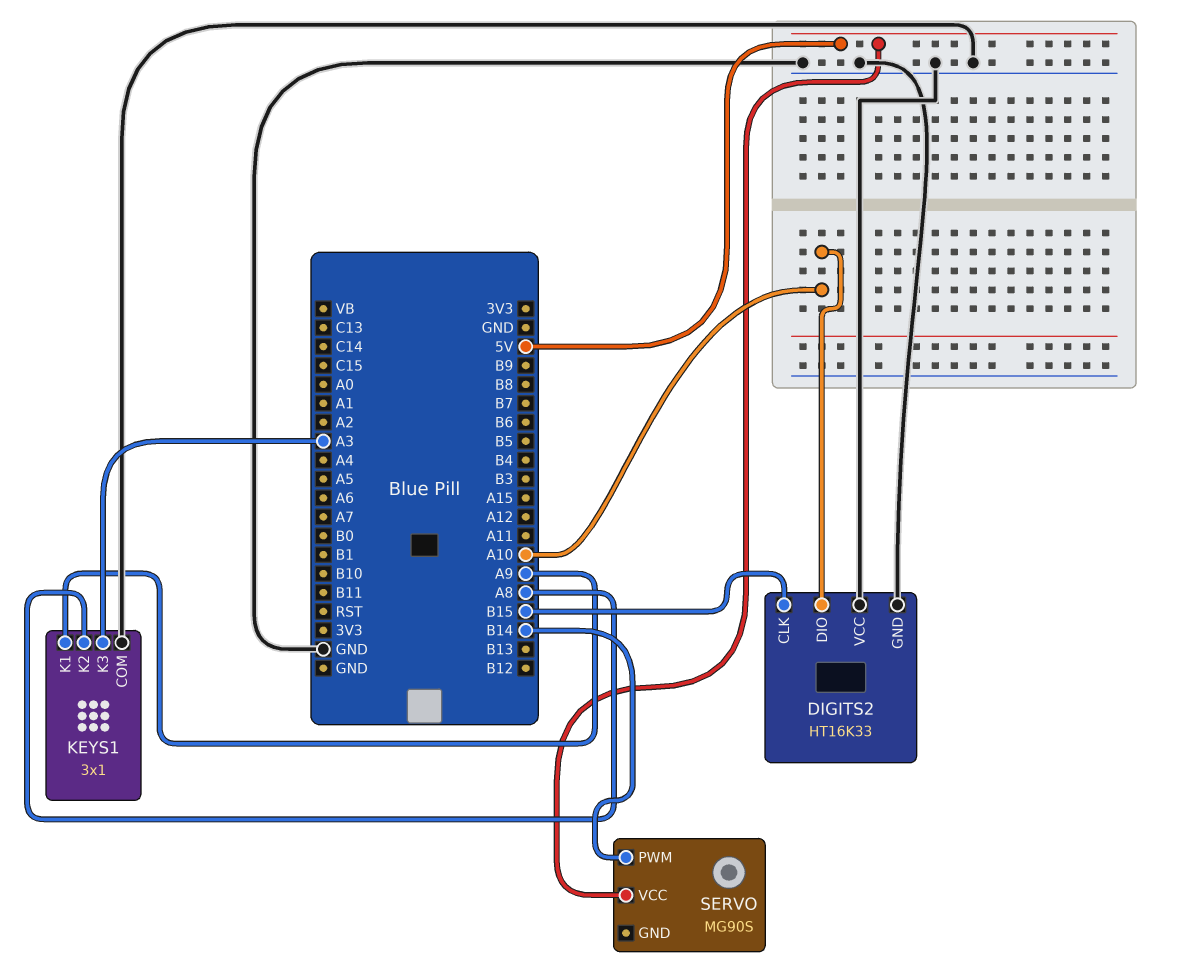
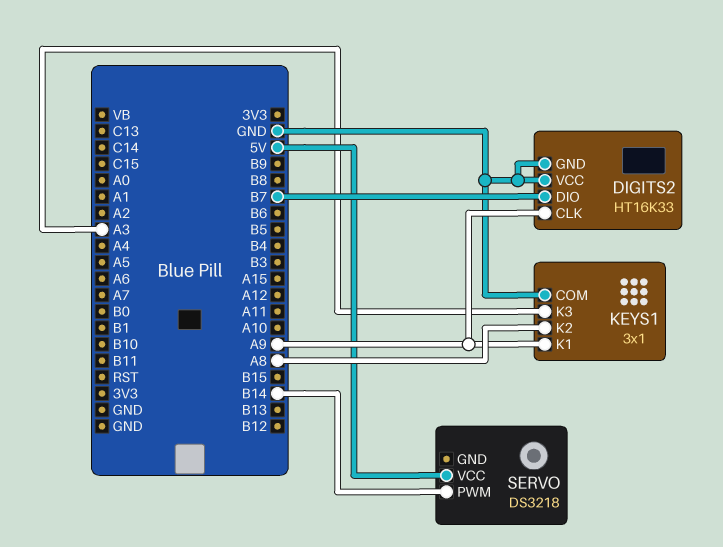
DIGITS2 pin CLK: B15 -> A9
DIGITS2 pin DIO: A10 -> B7
SERVO: MG90S -> DS3218

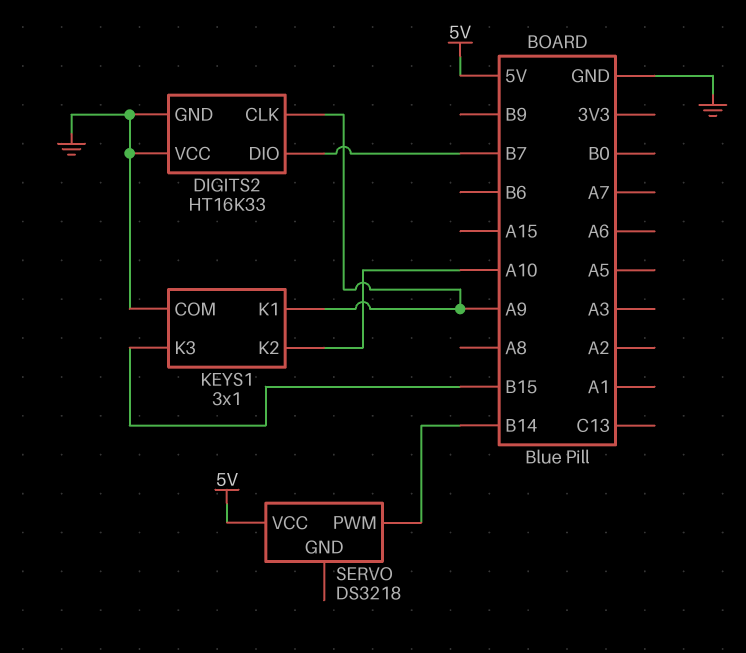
KEYS1 pin K2: A8 -> A10
KEYS1 pin K3: A3 -> B15

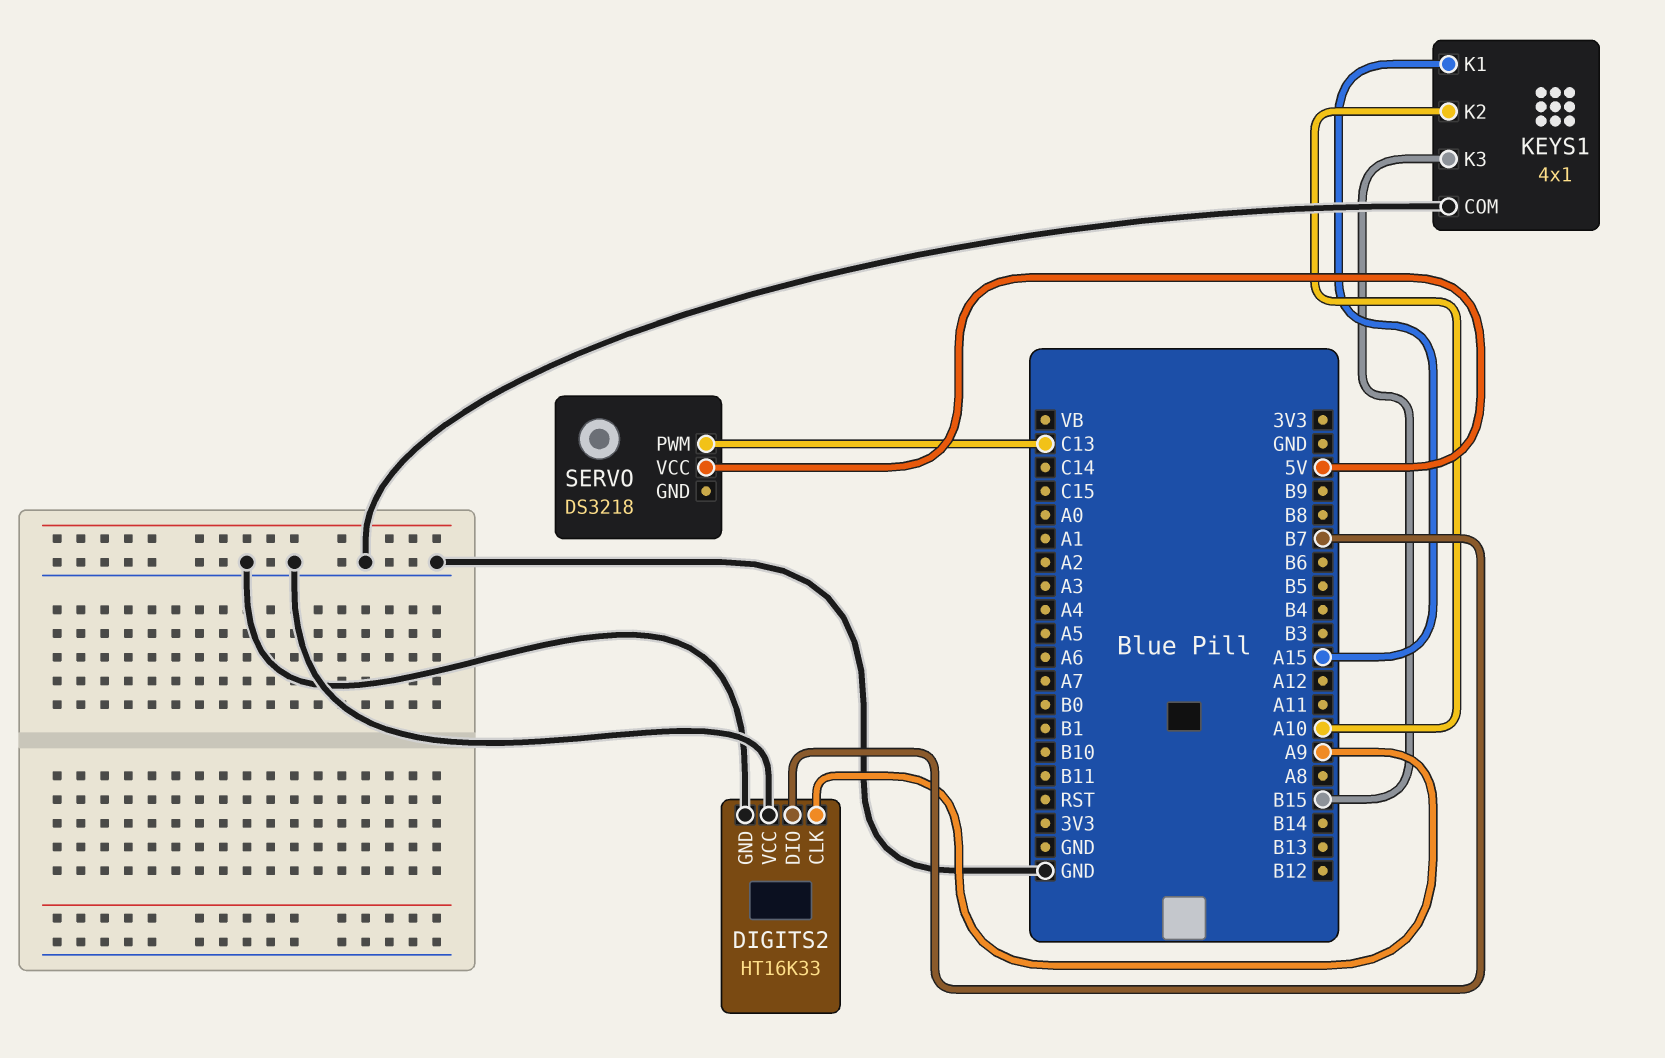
KEYS1: 3x1 -> 4x1
KEYS1 pin K1: A9 -> A15
SERVO pin PWM: B14 -> C13

